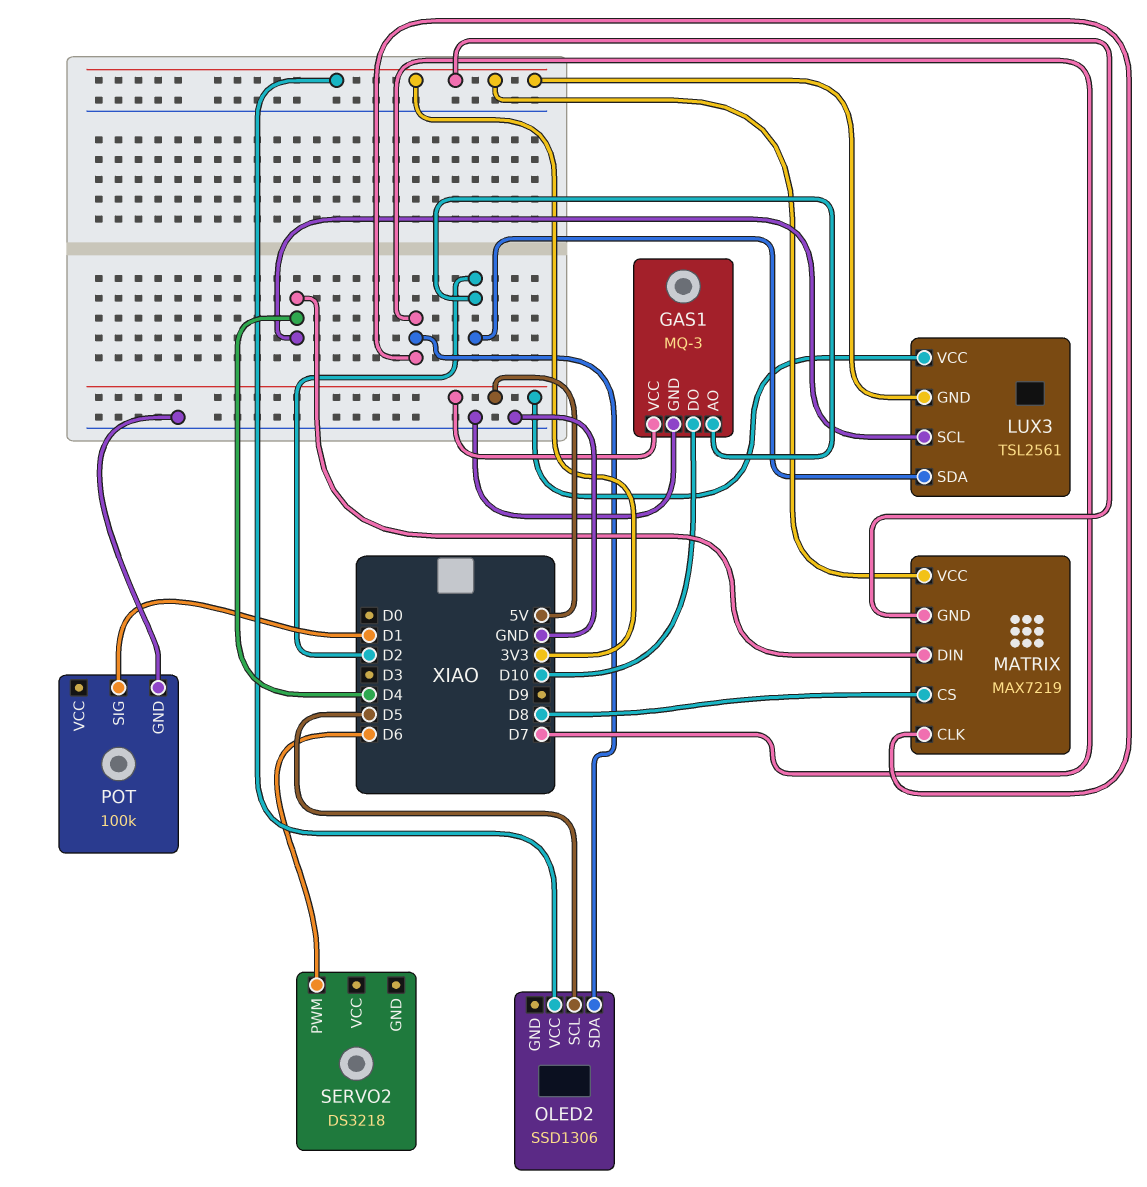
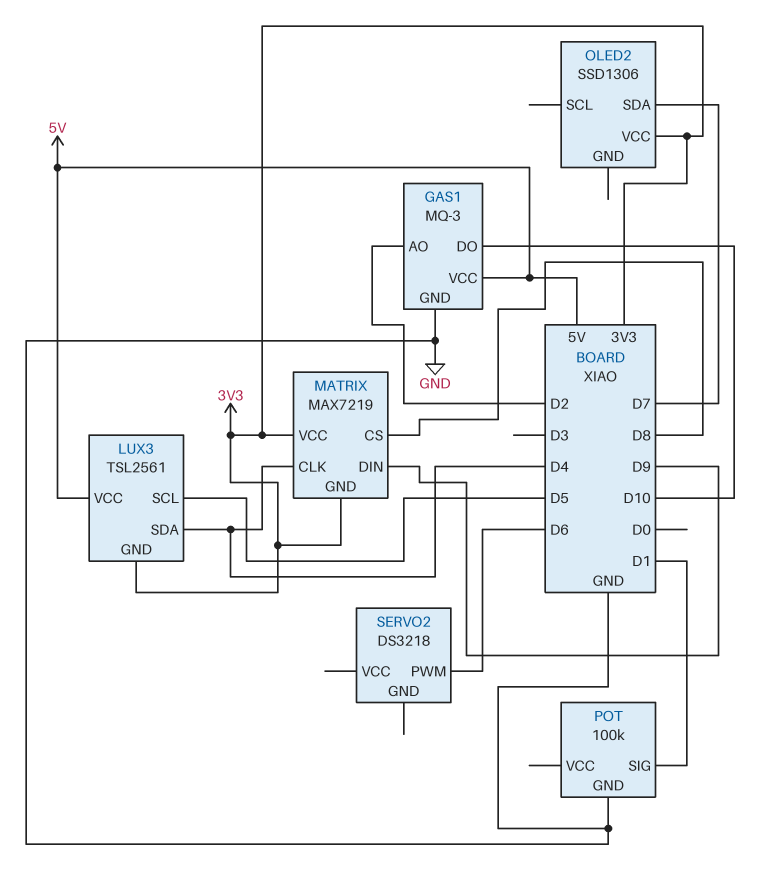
LUX3 pin SCL: D4 -> D5
LUX3 pin SDA: D2 -> D4
MATRIX pin CLK: D7 -> D4
MATRIX pin DIN: D4 -> D9
OLED2 pin SCL: D5 -> none

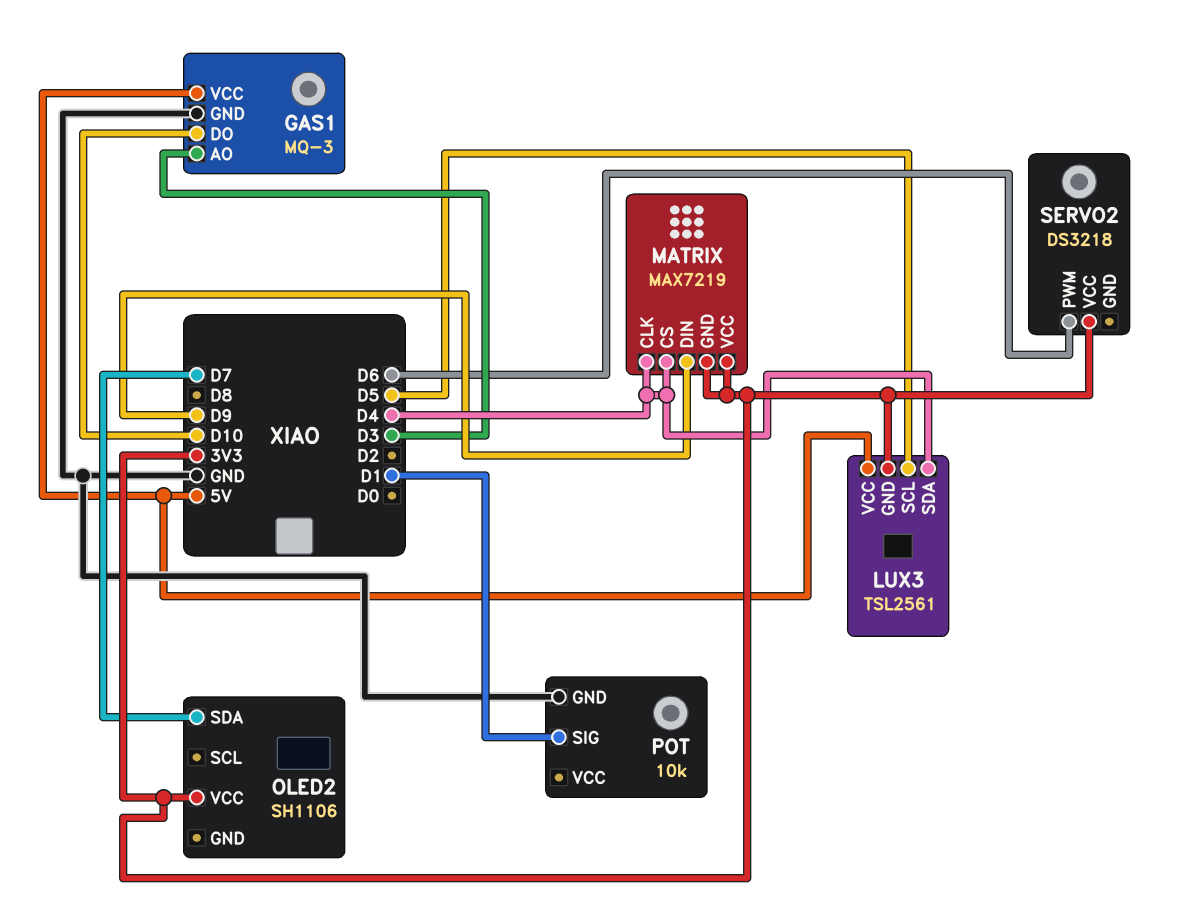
GAS1 pin AO: D2 -> D3
MATRIX pin CS: D8 -> D4
OLED2: SSD1306 -> SH1106
POT: 100k -> 10k
SERVO2 pin VCC: none -> 3V3

